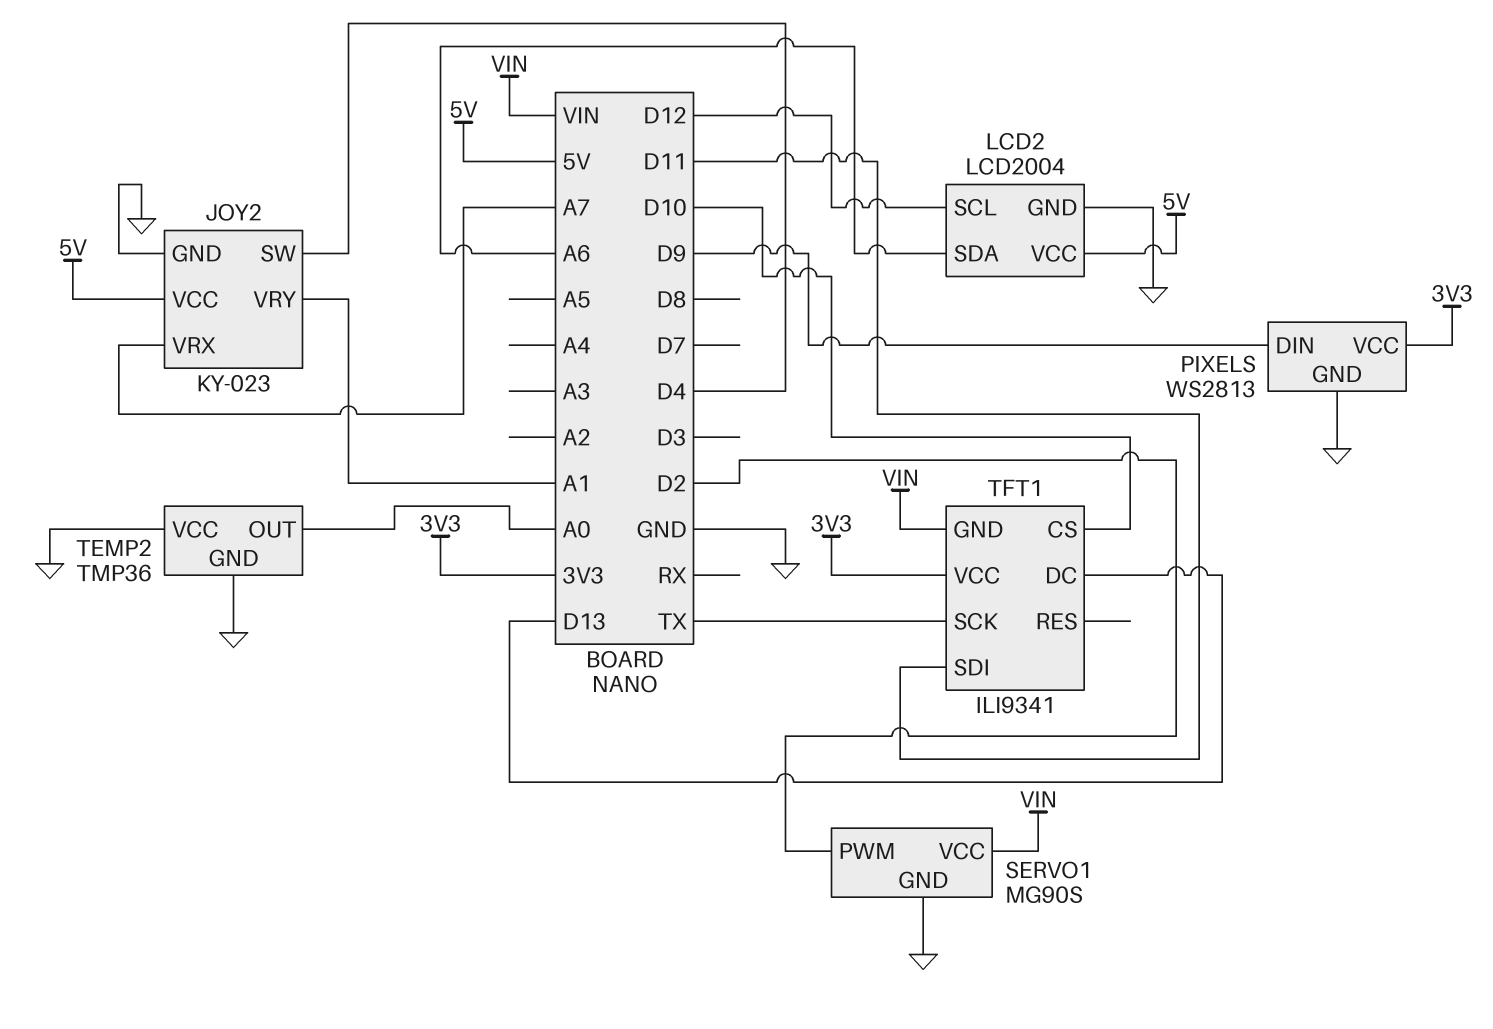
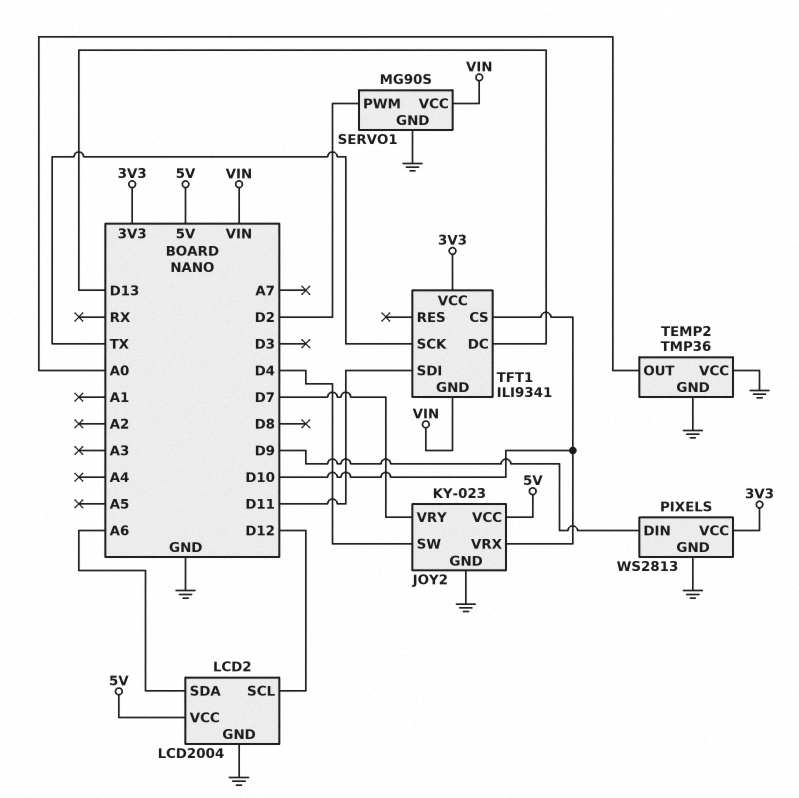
JOY2 pin VRX: A7 -> D10
JOY2 pin VRY: A1 -> D7

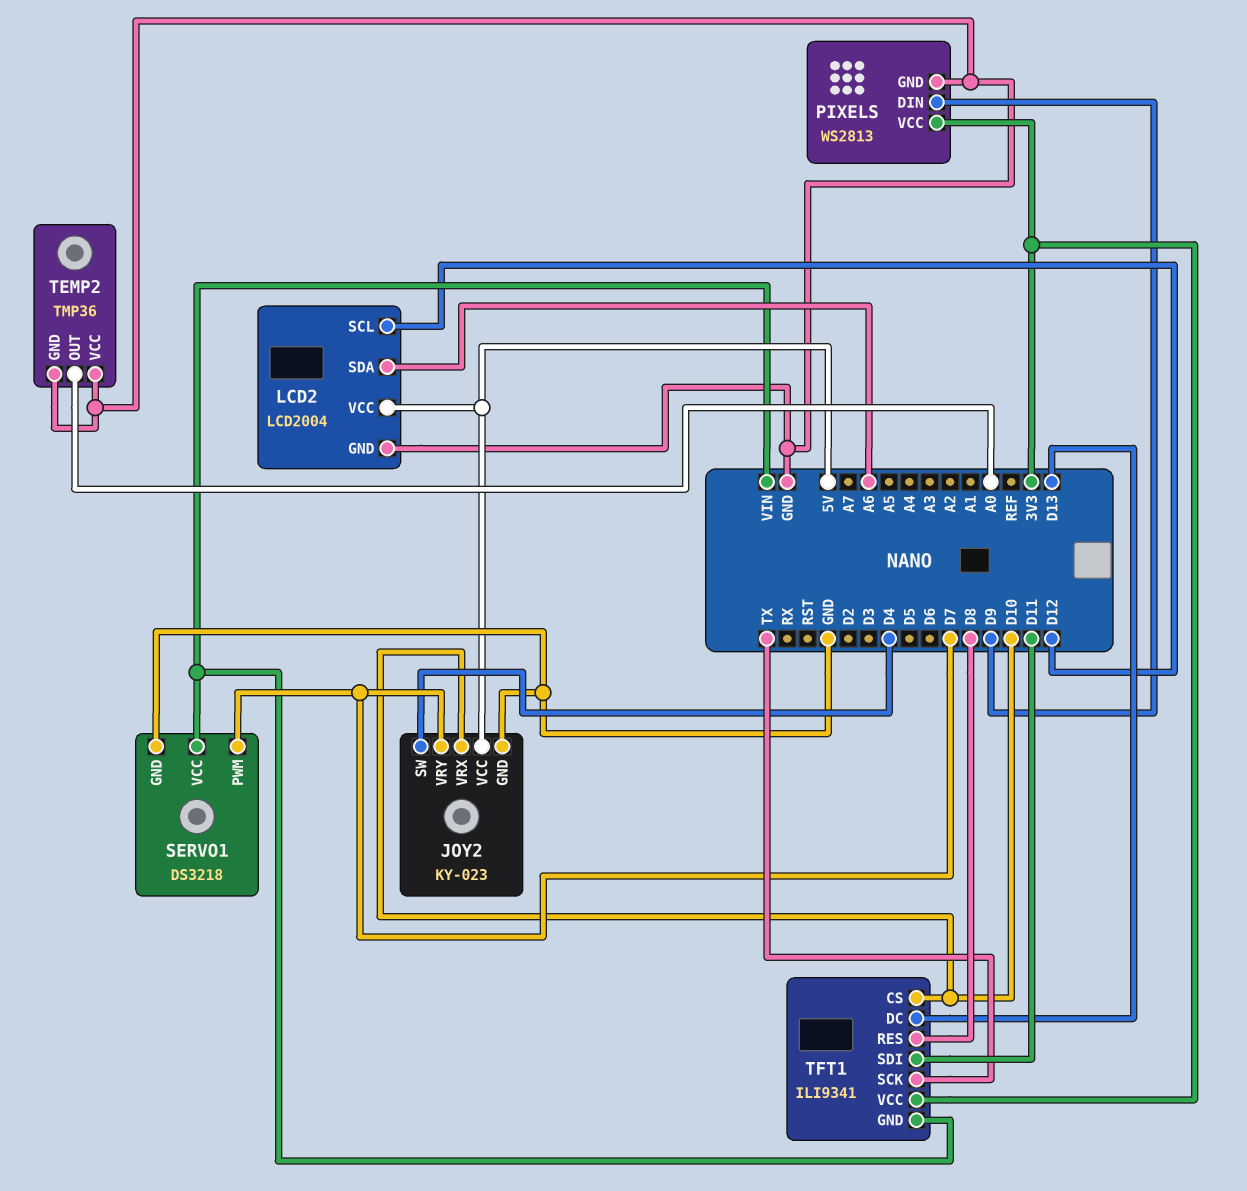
SERVO1: MG90S -> DS3218
SERVO1 pin PWM: D2 -> D7
TFT1 pin RES: none -> D8

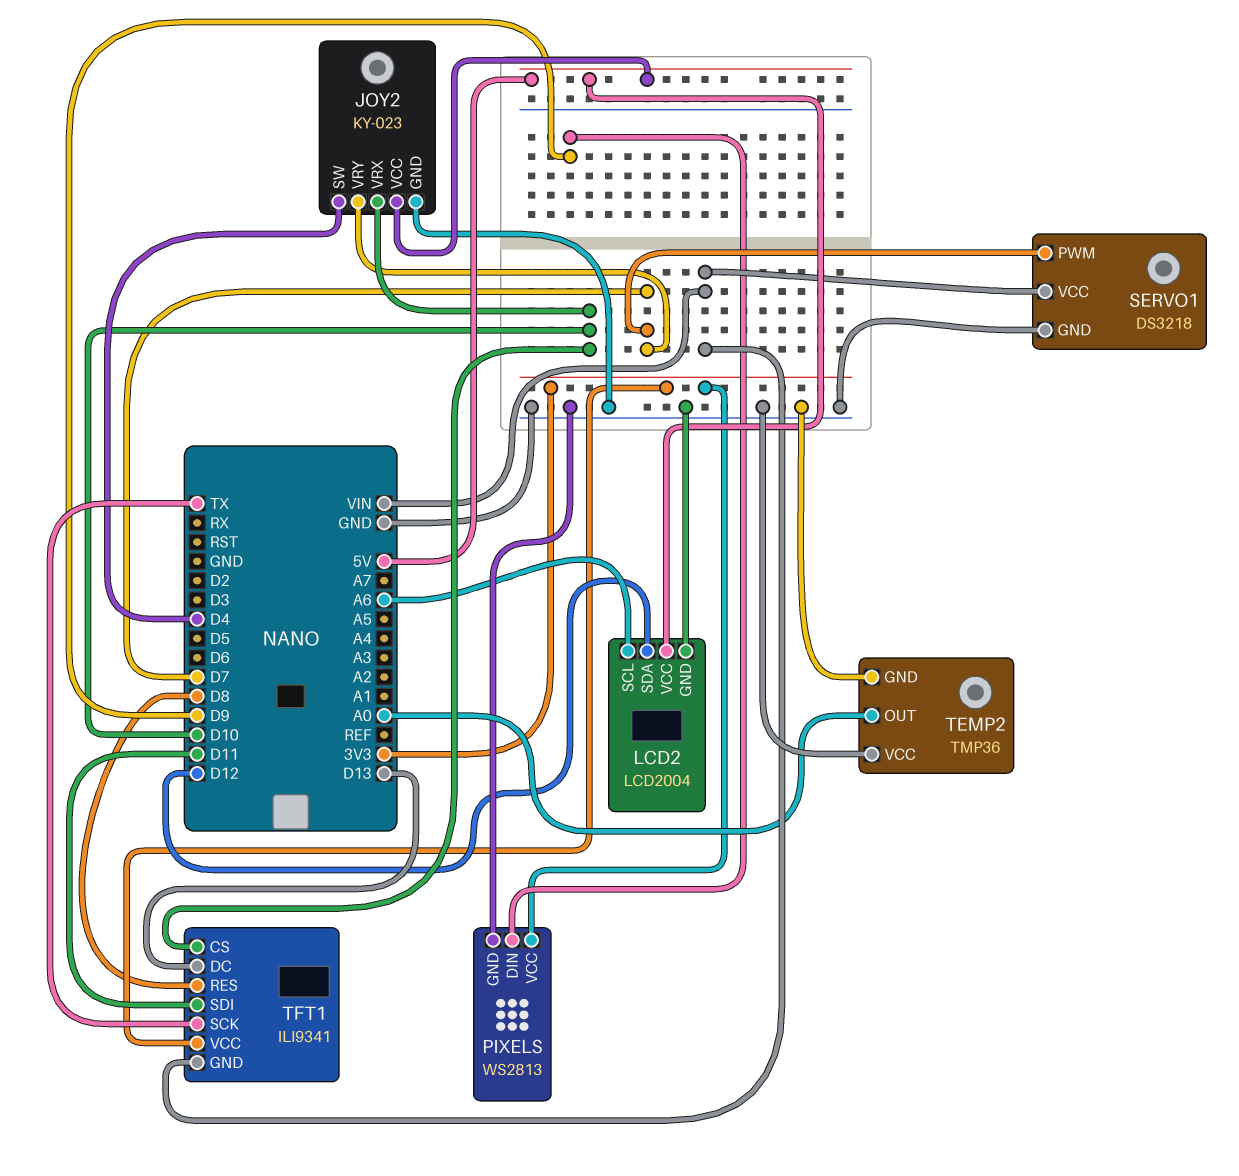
LCD2 pin SCL: D12 -> A6
LCD2 pin SDA: A6 -> D12

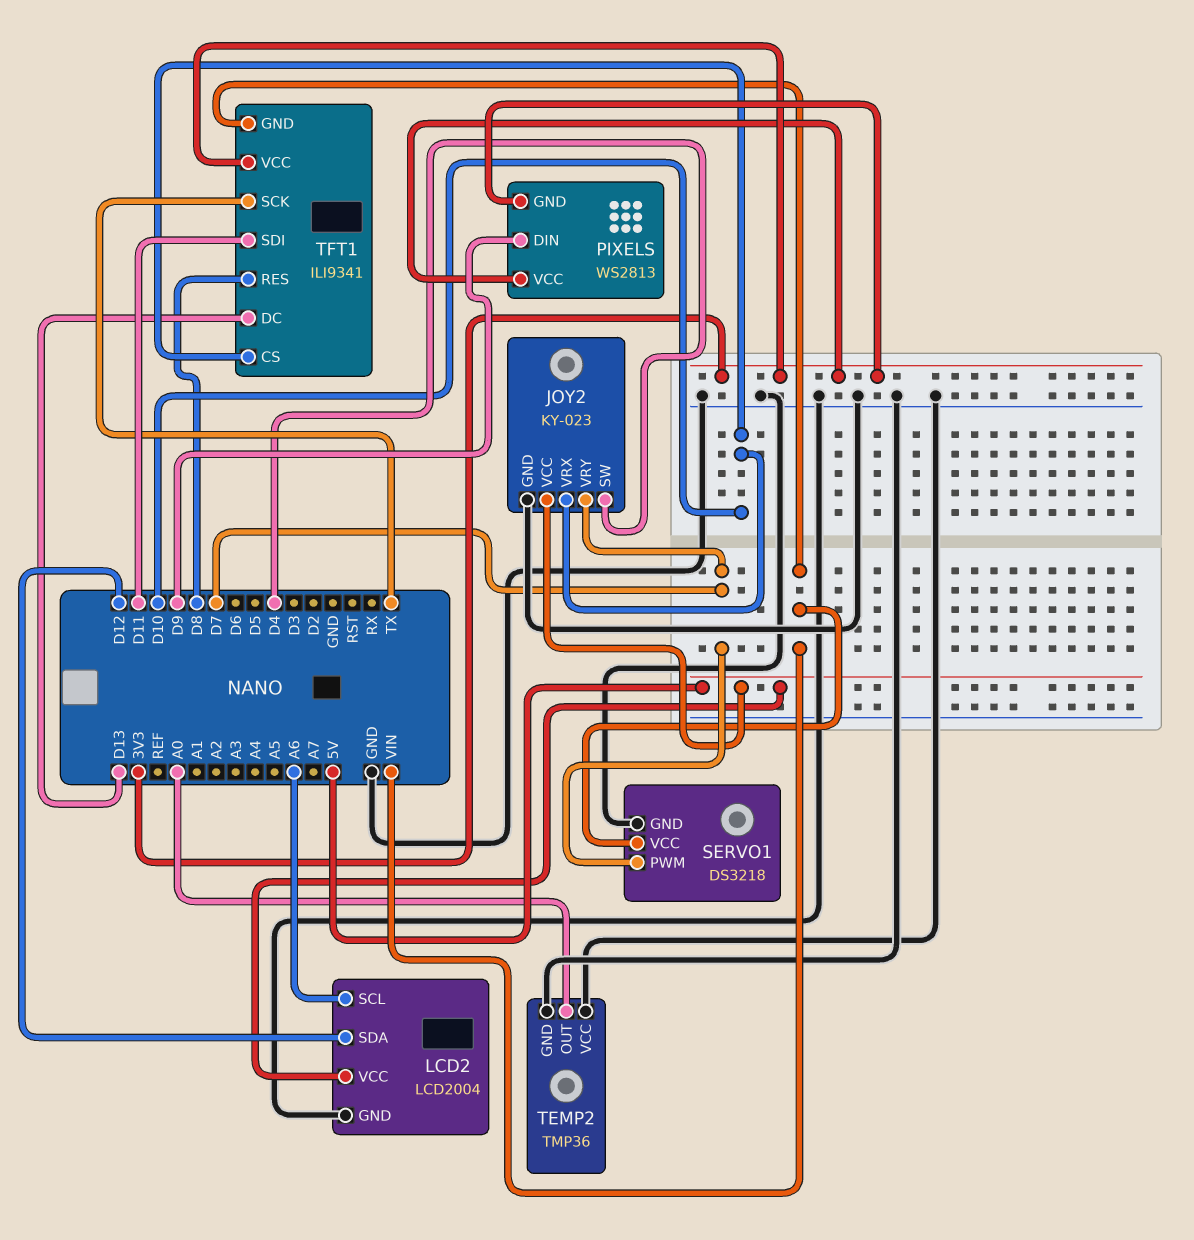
PIXELS pin GND: GND -> 3V3

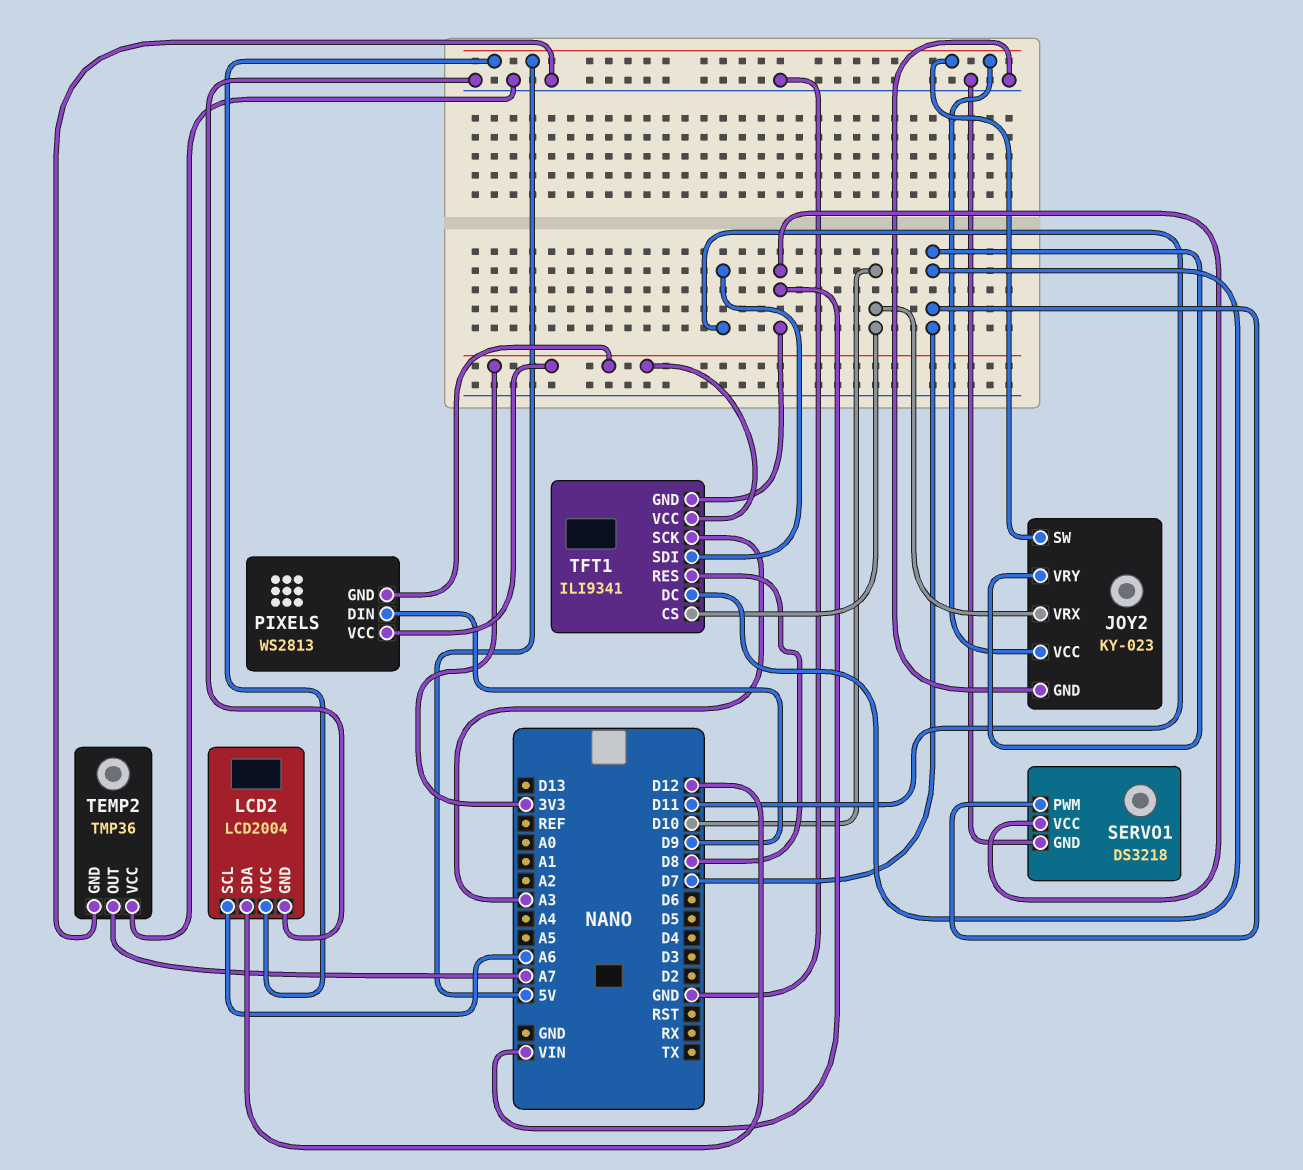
JOY2 pin SW: D4 -> 5V
TEMP2 pin OUT: A0 -> A7
TFT1 pin DC: D13 -> D7
TFT1 pin SCK: TX -> A3

